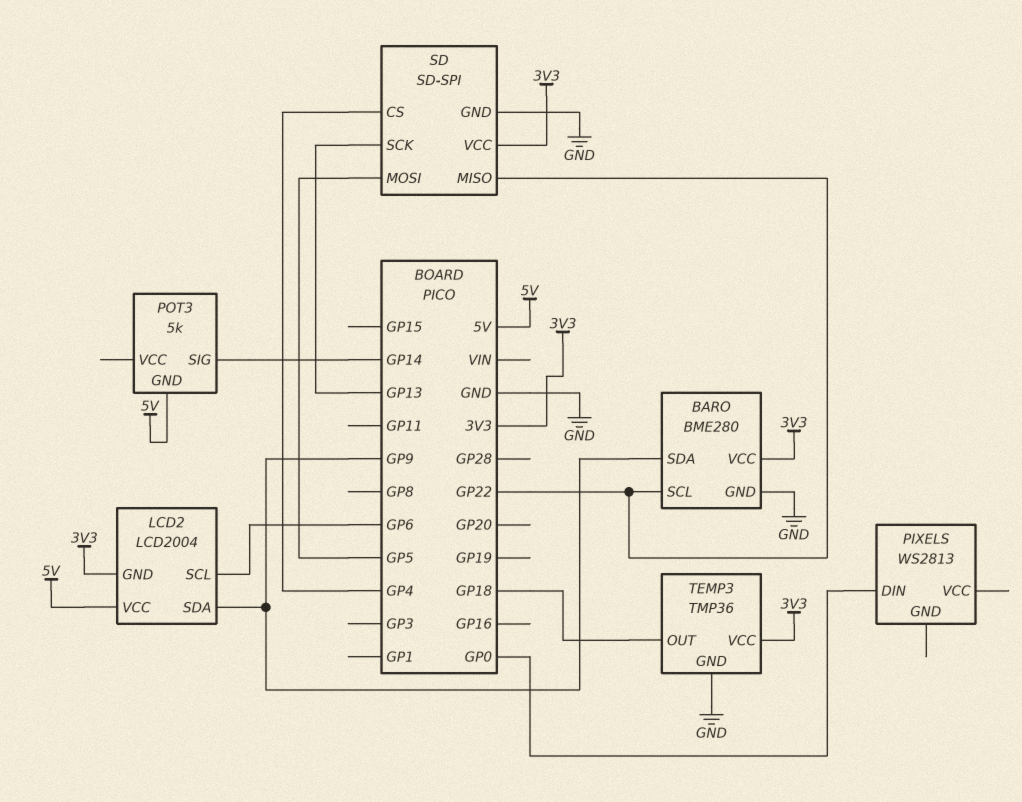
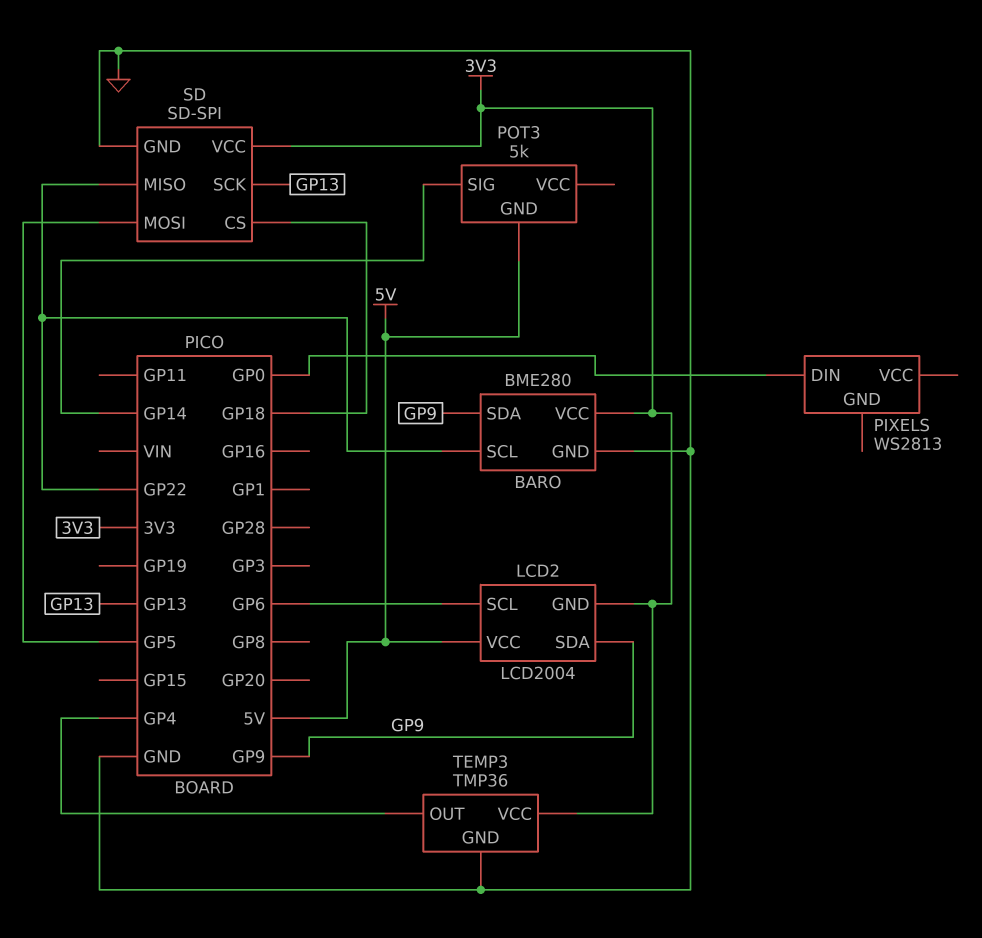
SD pin CS: GP4 -> GP18
TEMP3 pin OUT: GP18 -> GP4

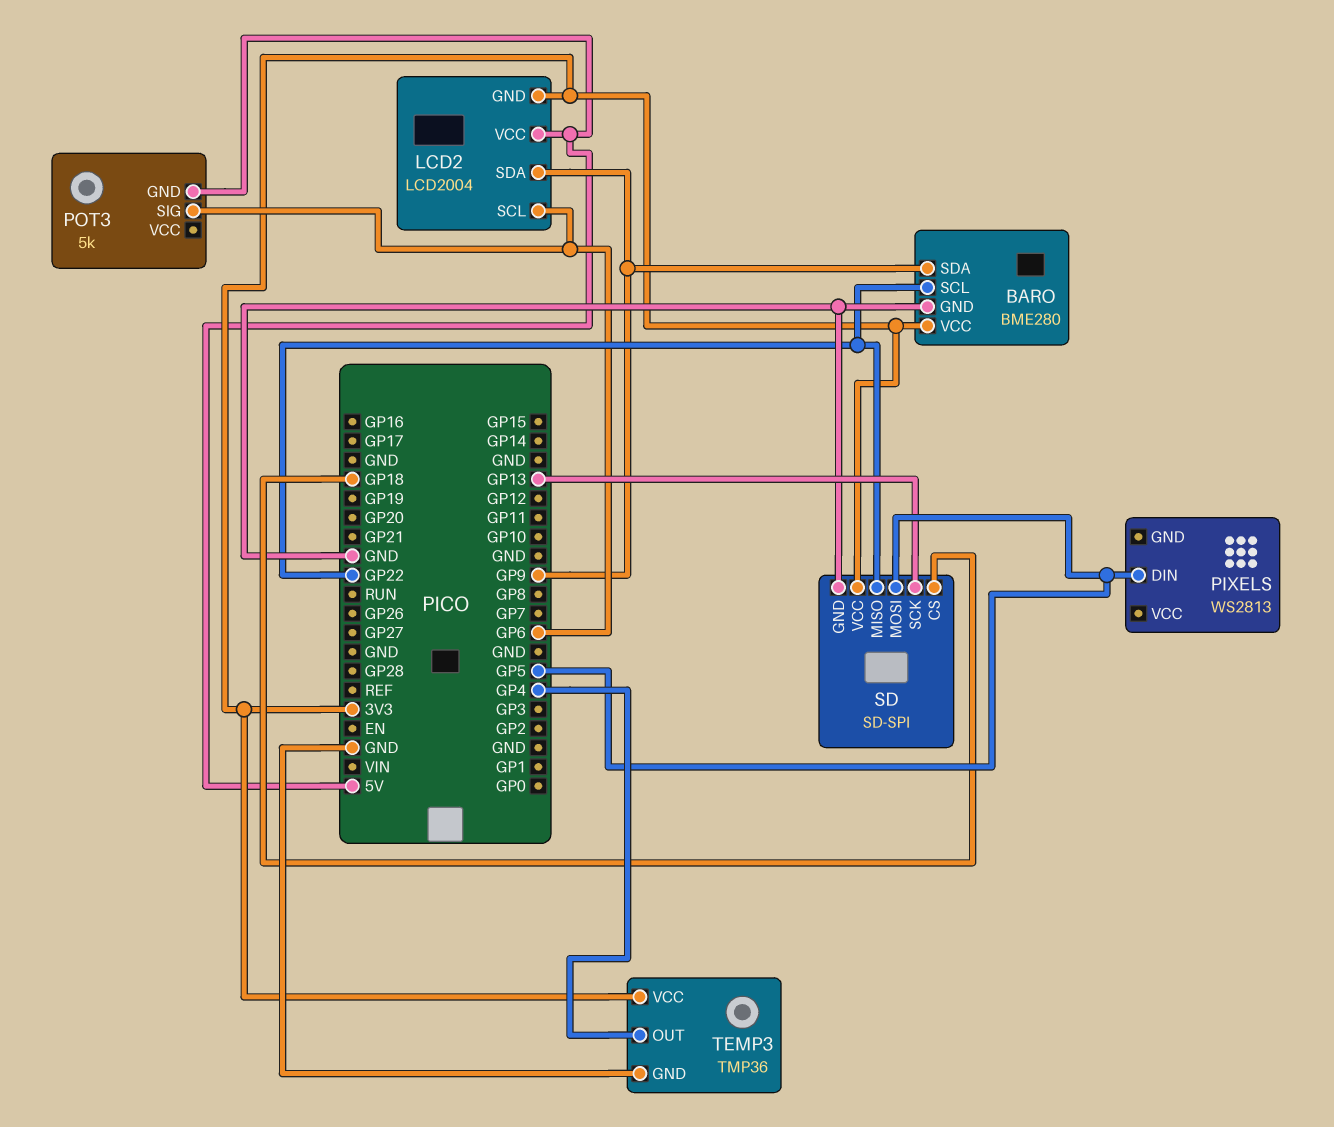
PIXELS pin DIN: GP0 -> GP5
POT3 pin SIG: GP14 -> GP6

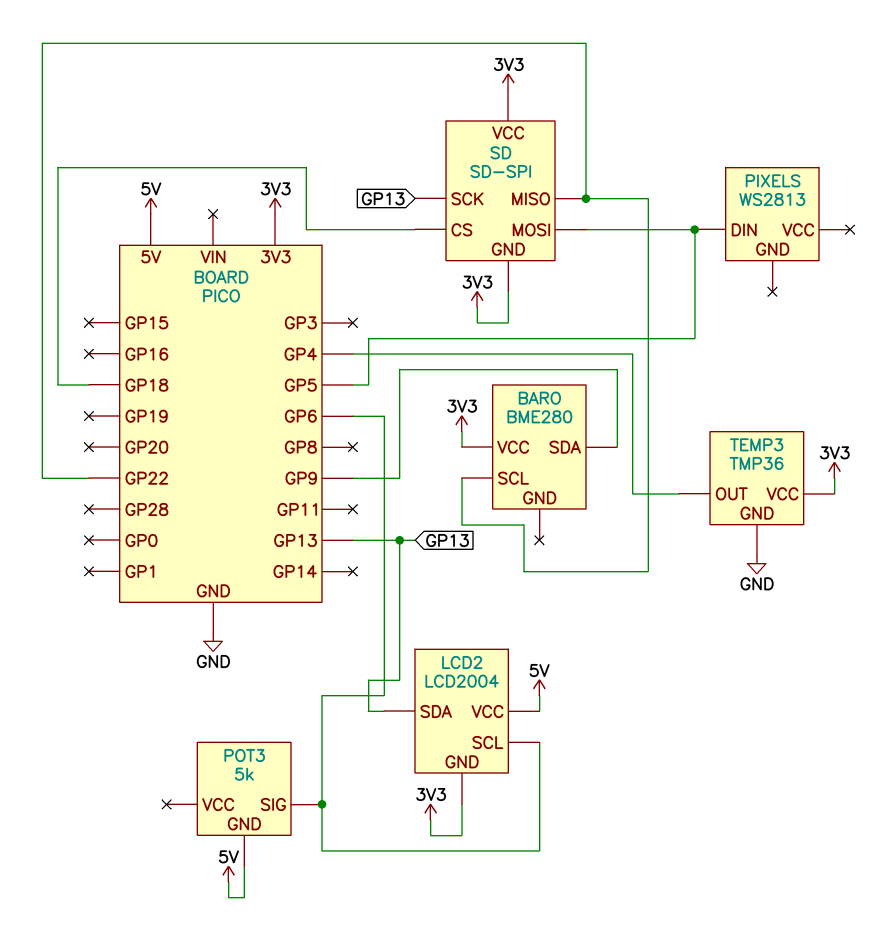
BARO pin GND: GND -> none
LCD2 pin SDA: GP9 -> GP13
SD pin GND: GND -> 3V3

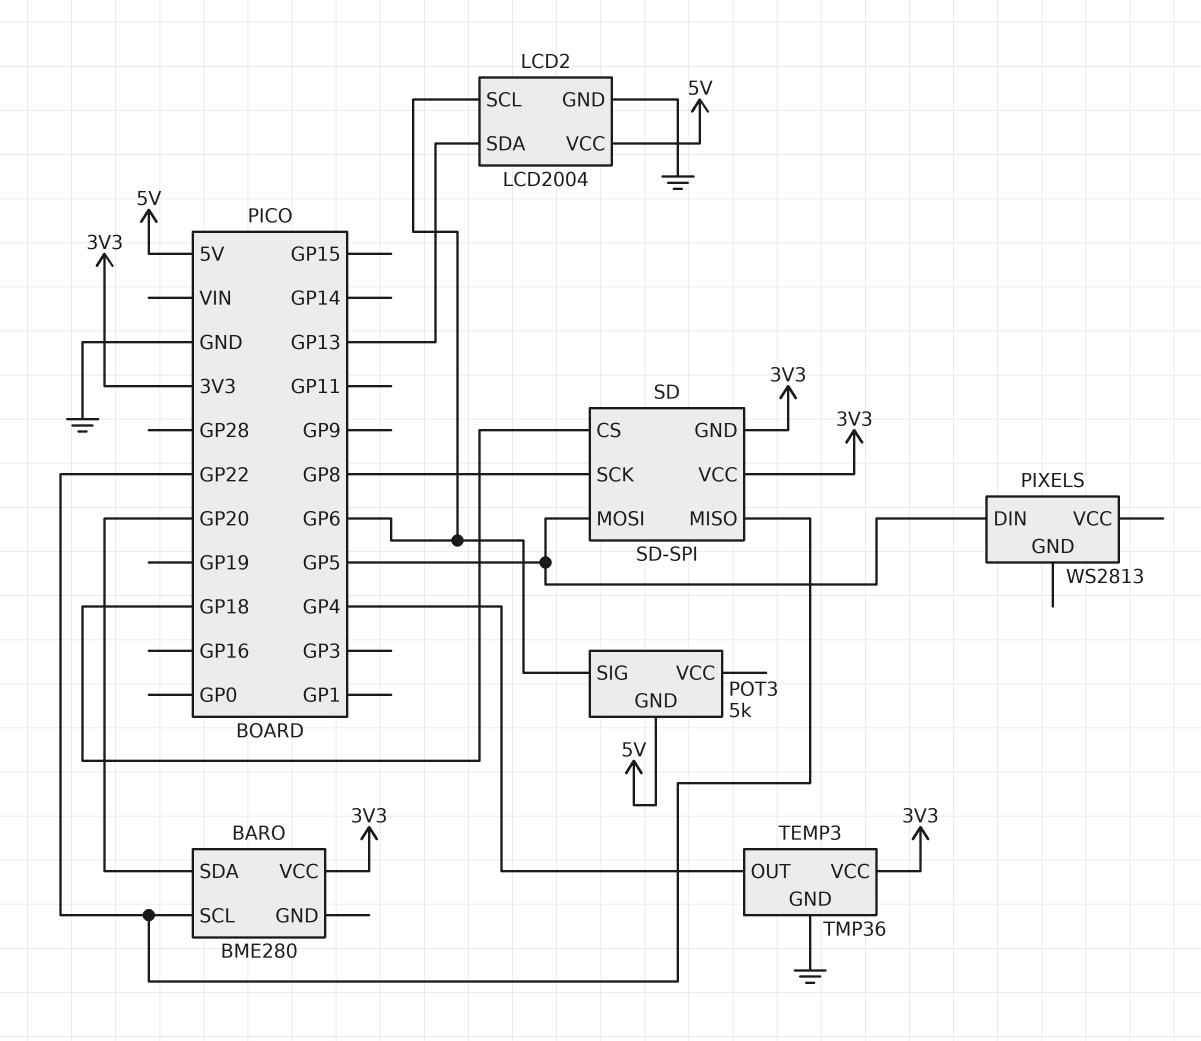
BARO pin SDA: GP9 -> GP20
LCD2 pin GND: 3V3 -> GND
SD pin SCK: GP13 -> GP8

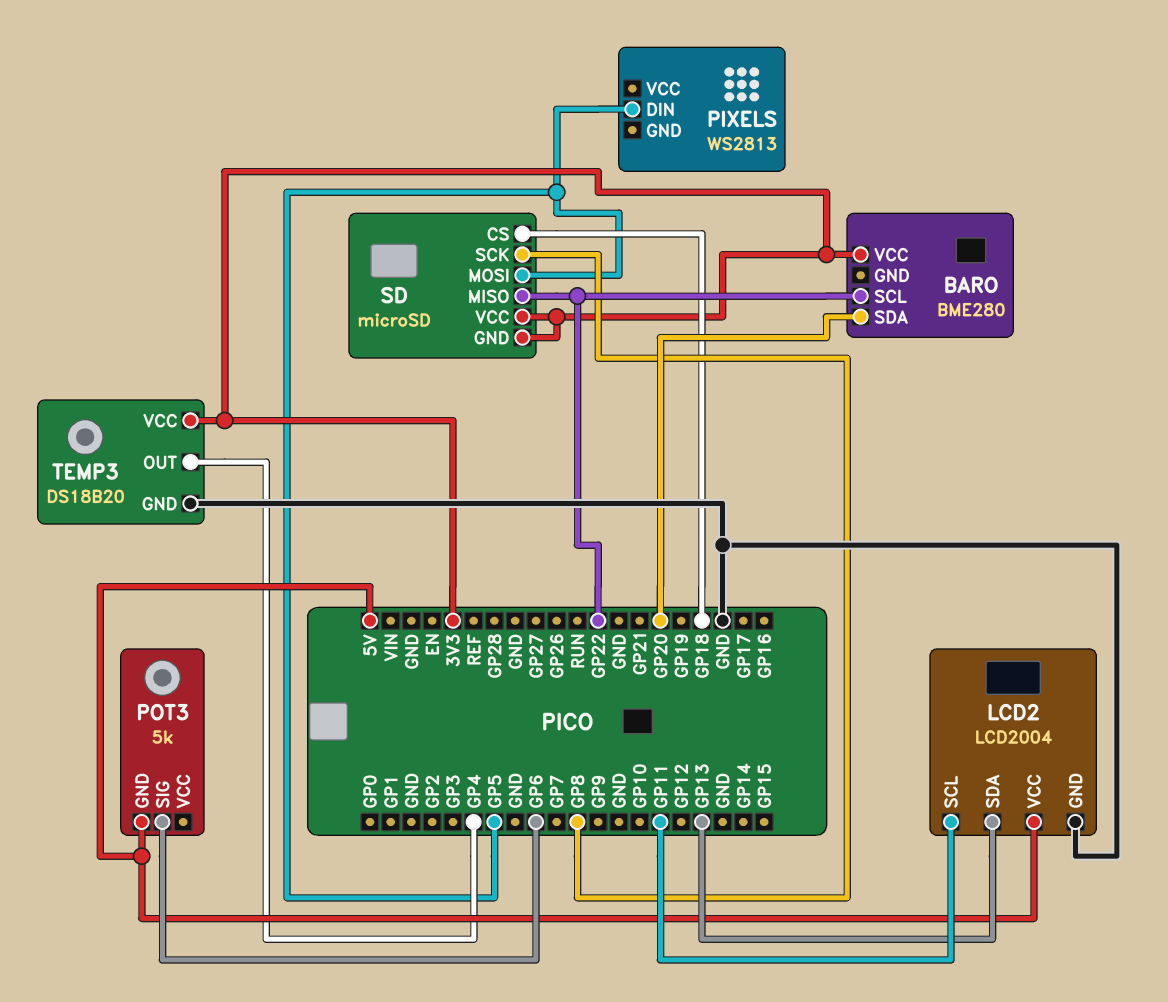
LCD2 pin SCL: GP6 -> GP11
SD: SD-SPI -> microSD
TEMP3: TMP36 -> DS18B20

